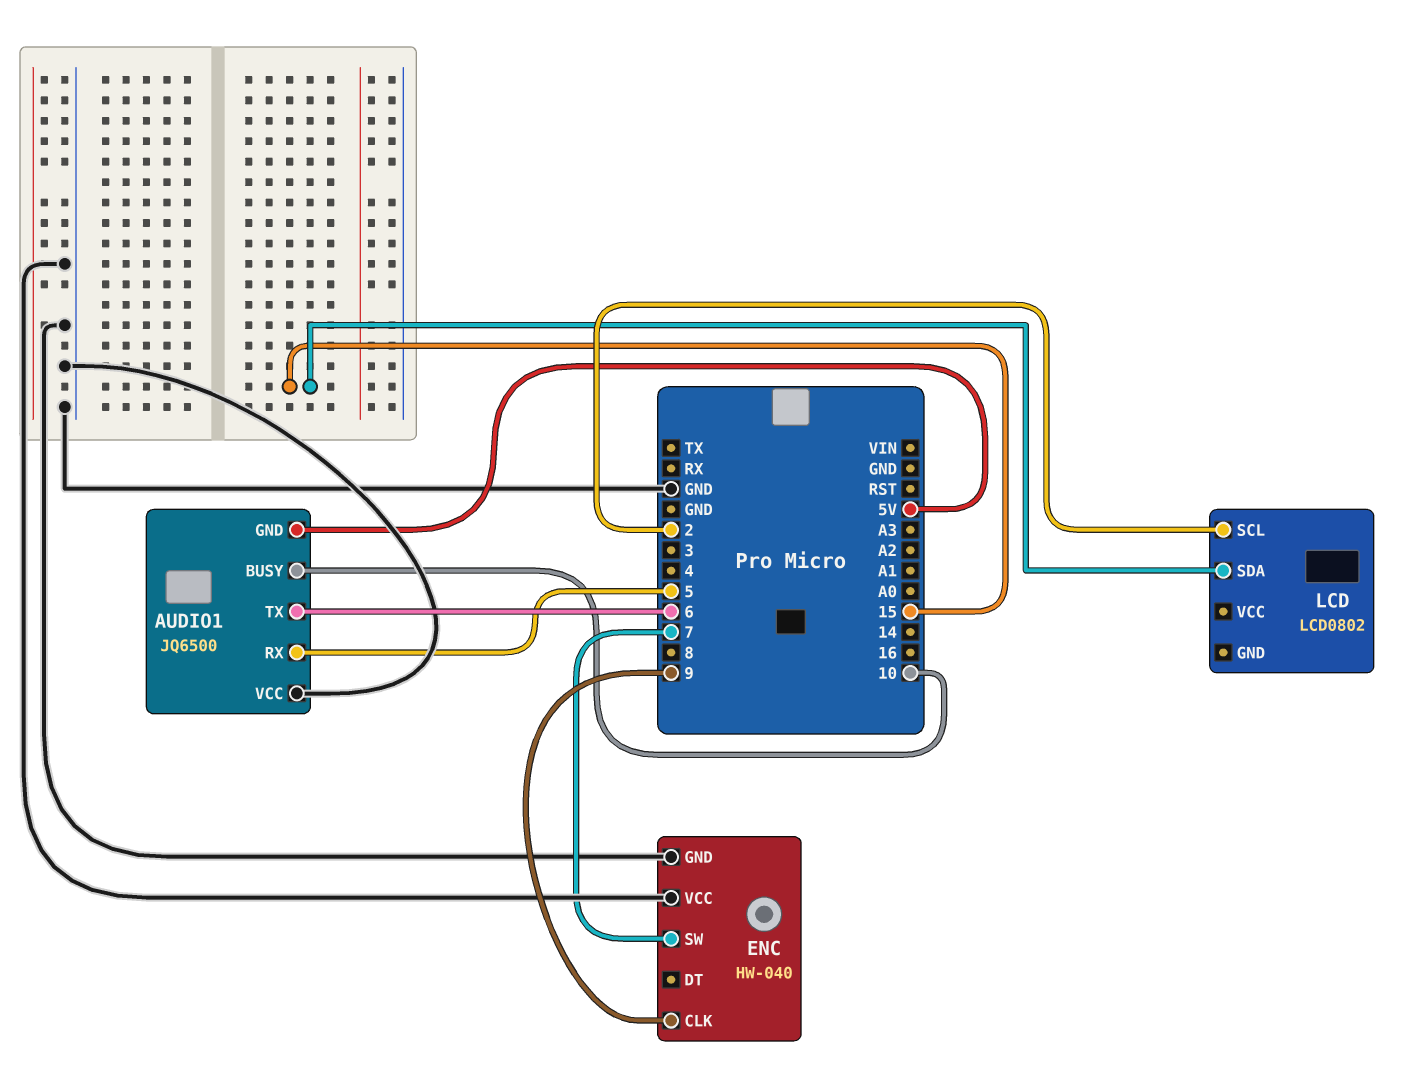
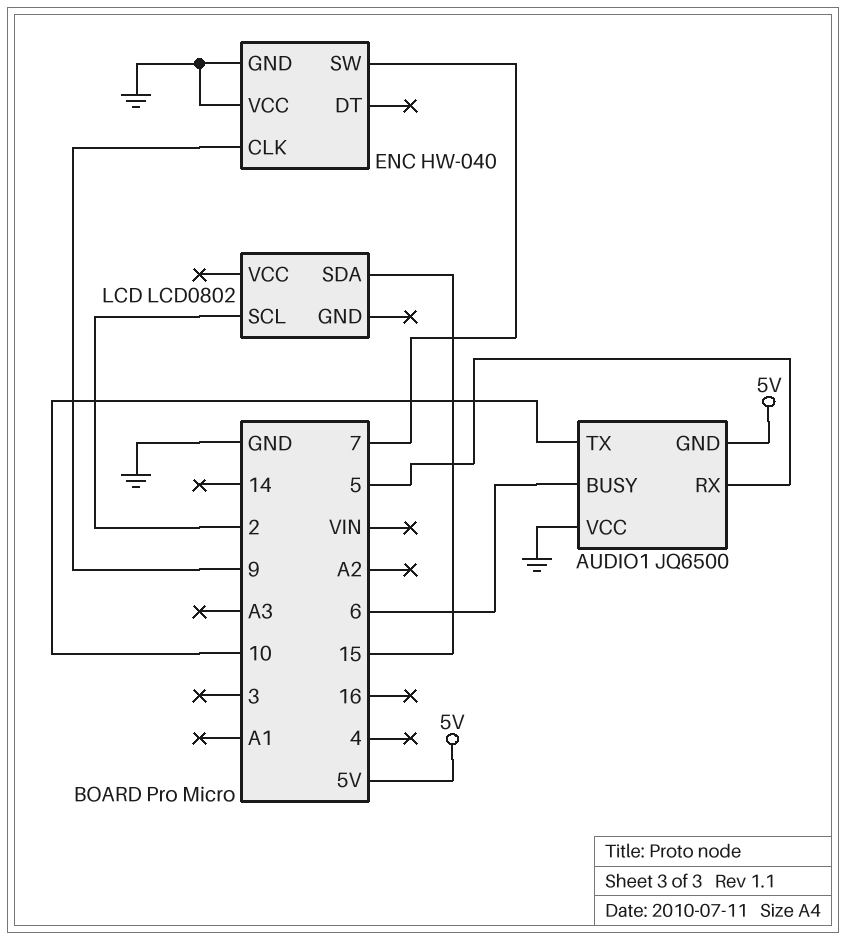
AUDIO1 pin BUSY: 10 -> 6
AUDIO1 pin TX: 6 -> 10

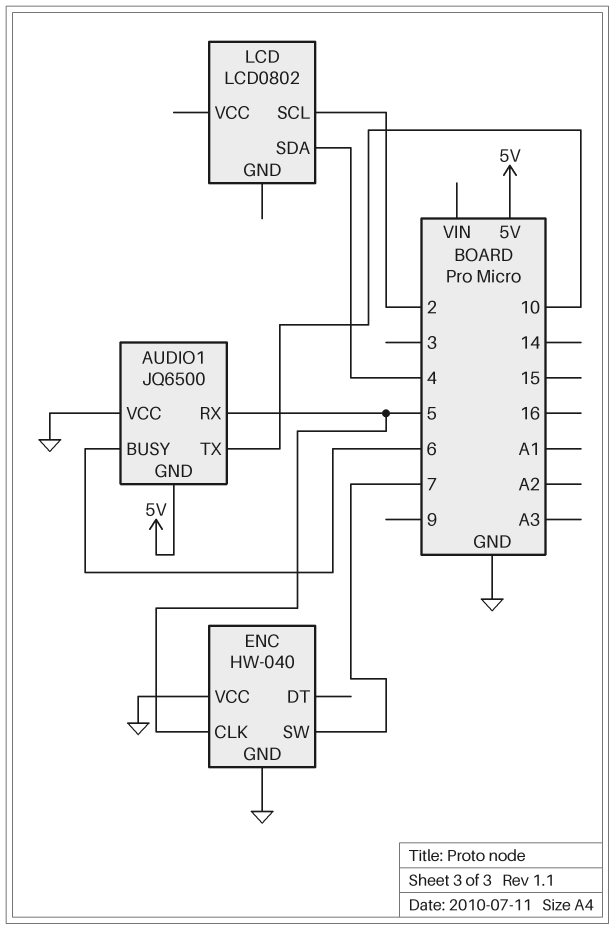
ENC pin CLK: 9 -> 5
LCD pin SDA: 15 -> 4

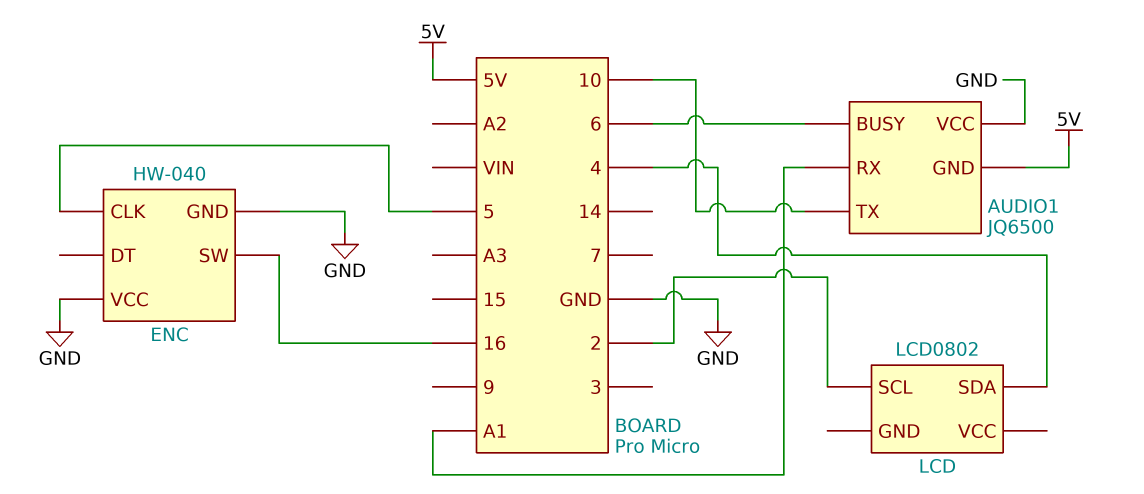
AUDIO1 pin RX: 5 -> A1
ENC pin SW: 7 -> 16

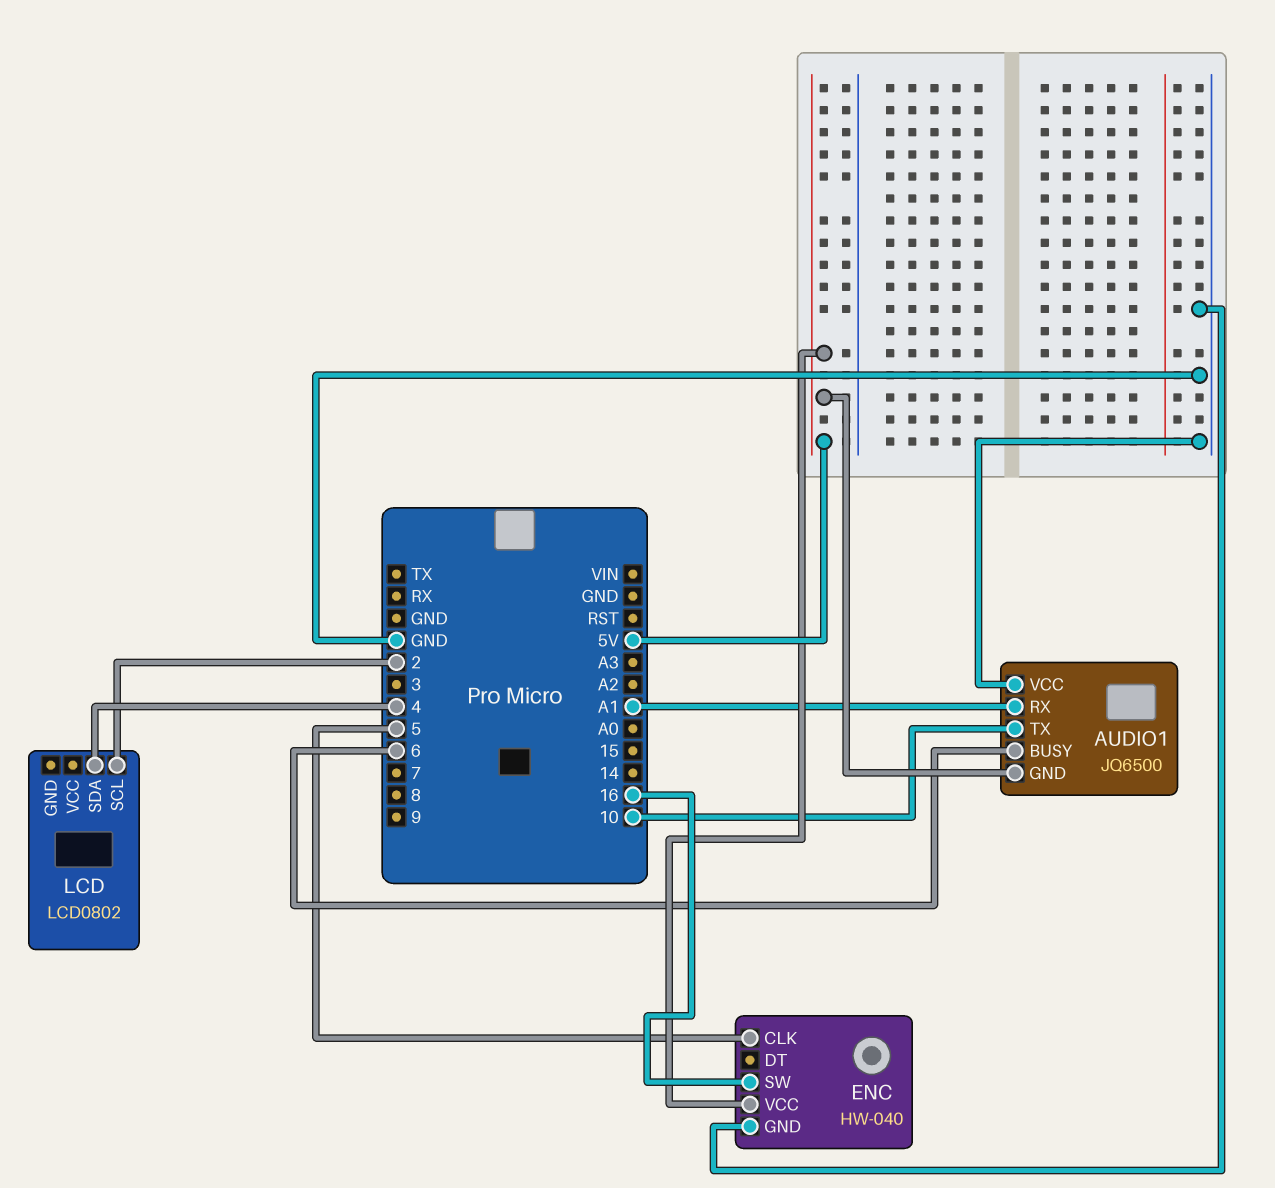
ENC pin VCC: GND -> 5V

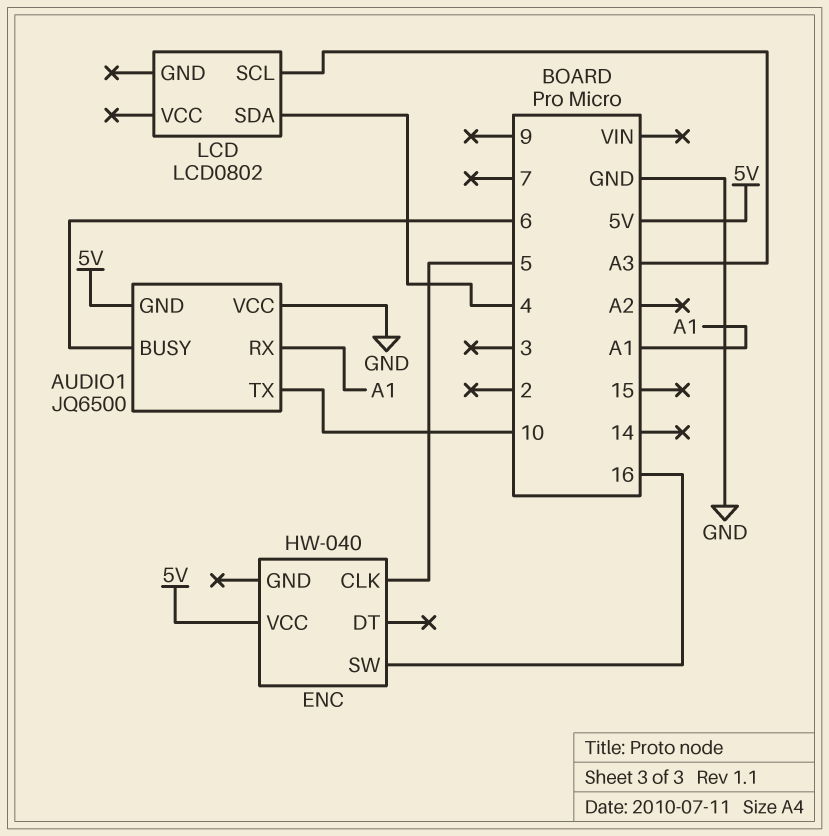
ENC pin GND: GND -> none
LCD pin SCL: 2 -> A3

